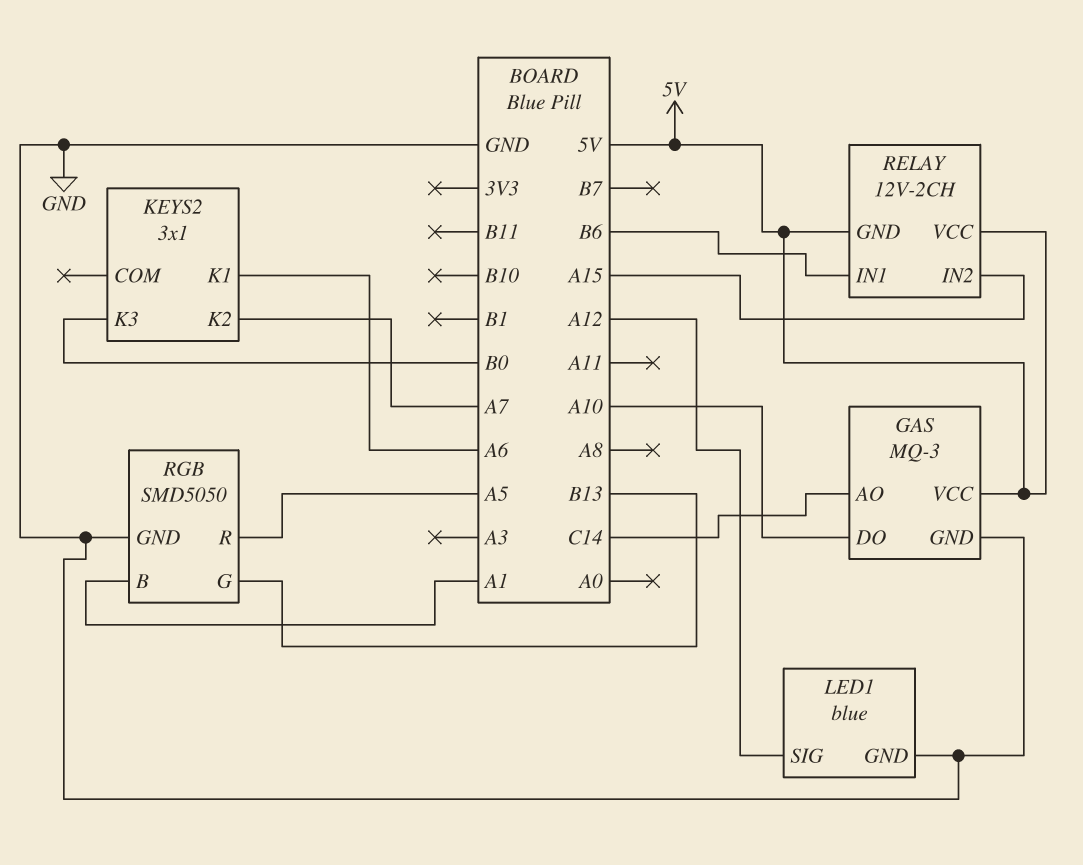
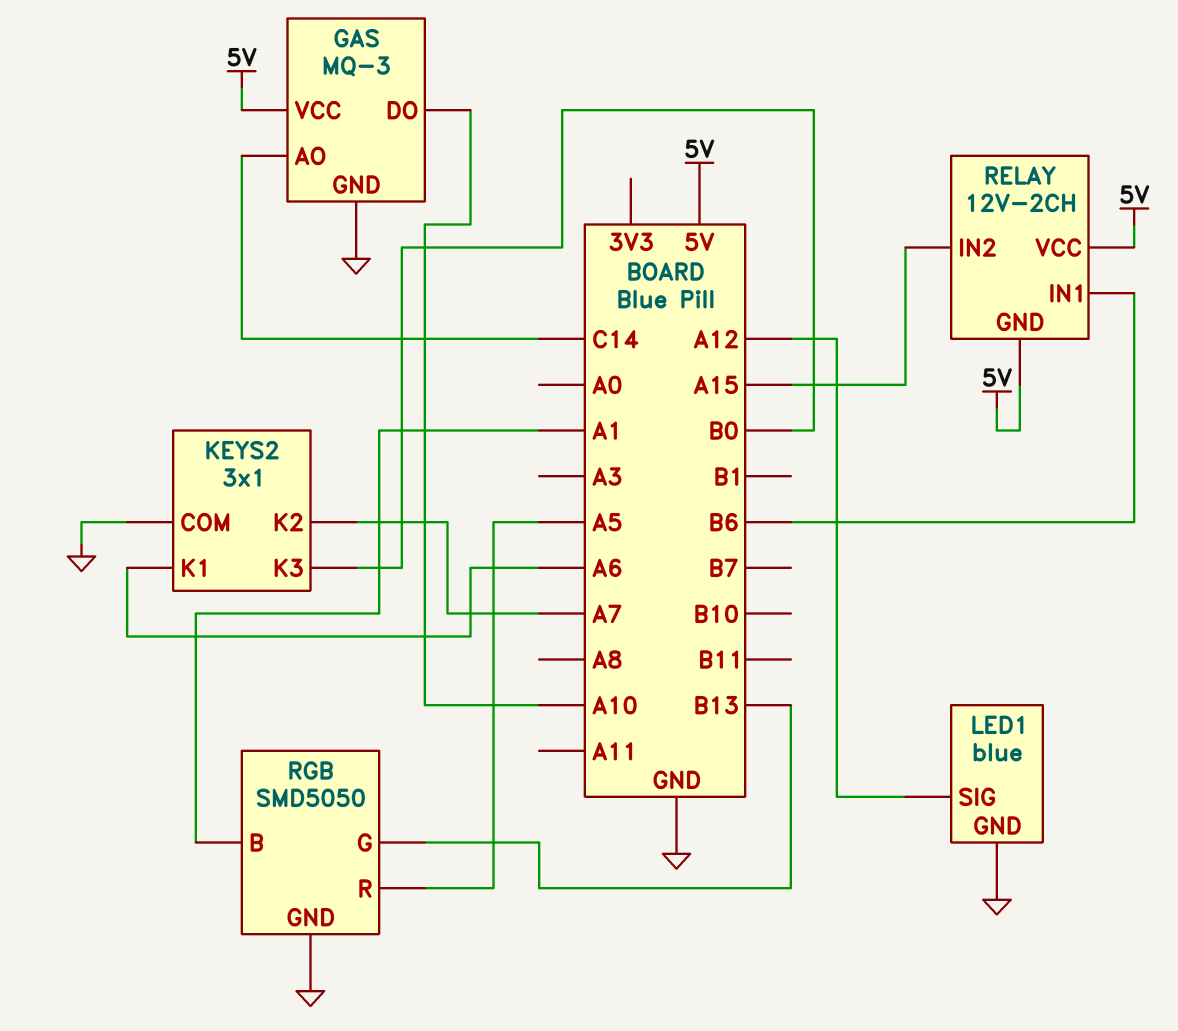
KEYS2 pin COM: none -> GND

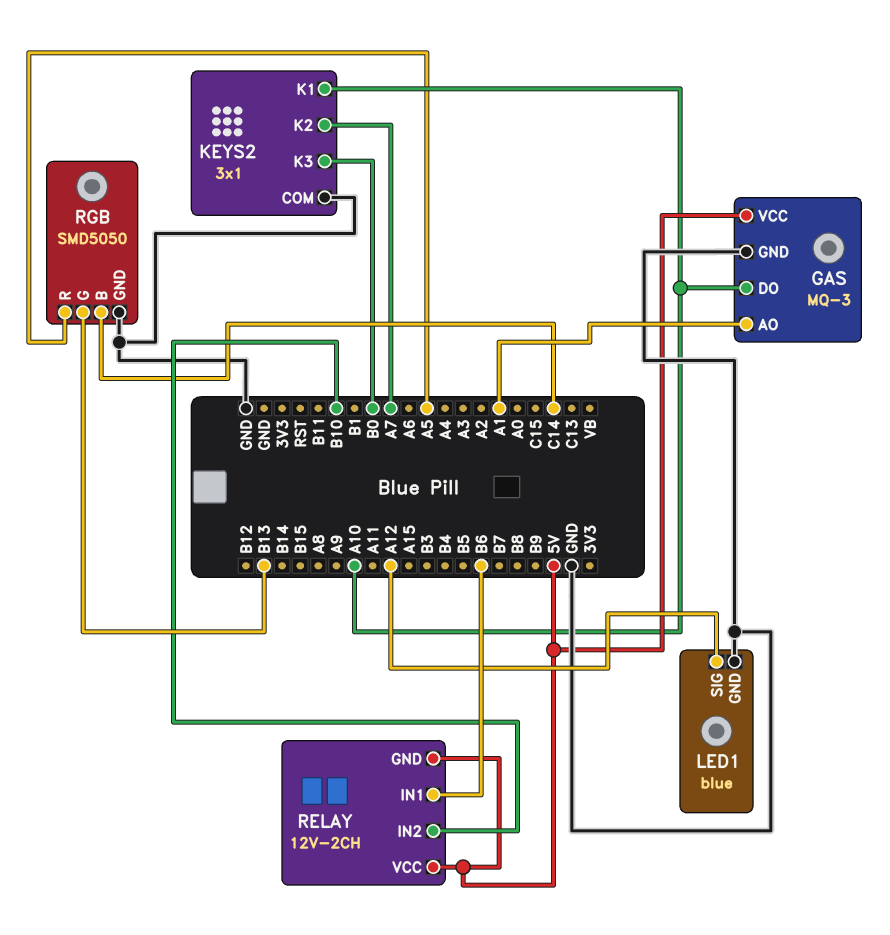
GAS pin AO: C14 -> A1
KEYS2 pin K1: A6 -> A10
RELAY pin IN2: A15 -> B10
RGB pin B: A1 -> C14

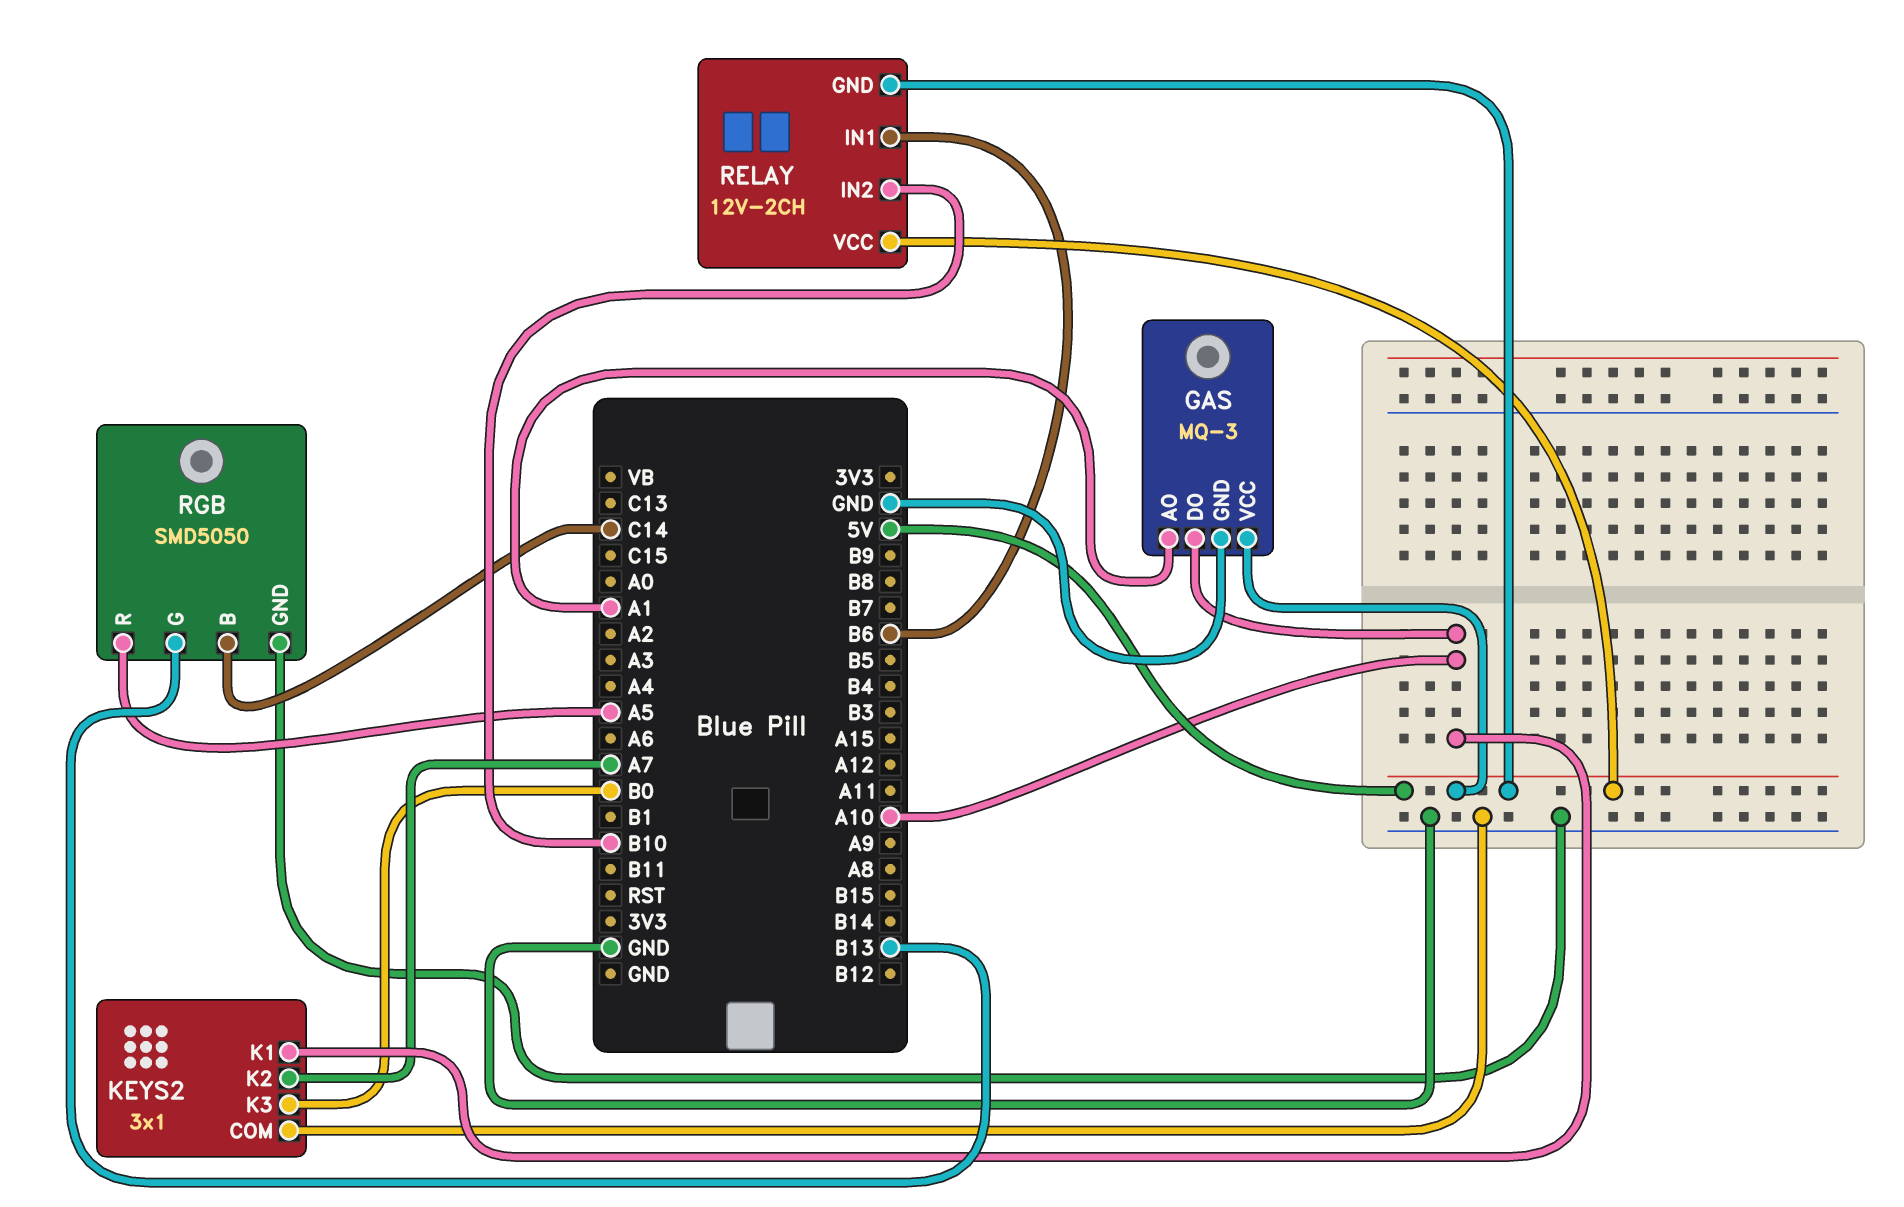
LED1: blue -> none
LED1 pin GND: GND -> none
LED1 pin SIG: A12 -> none

